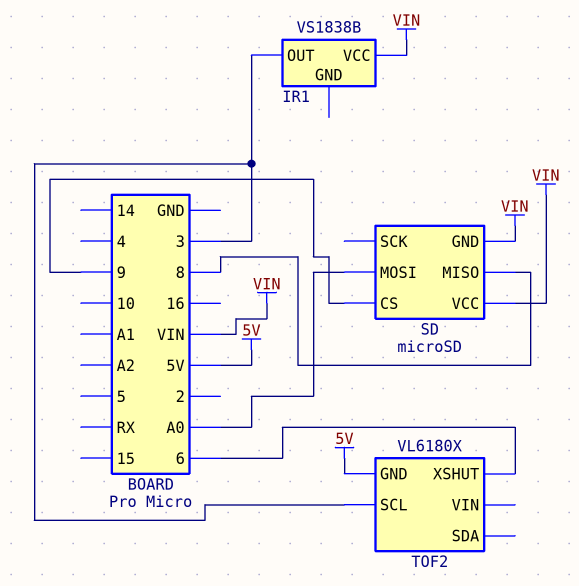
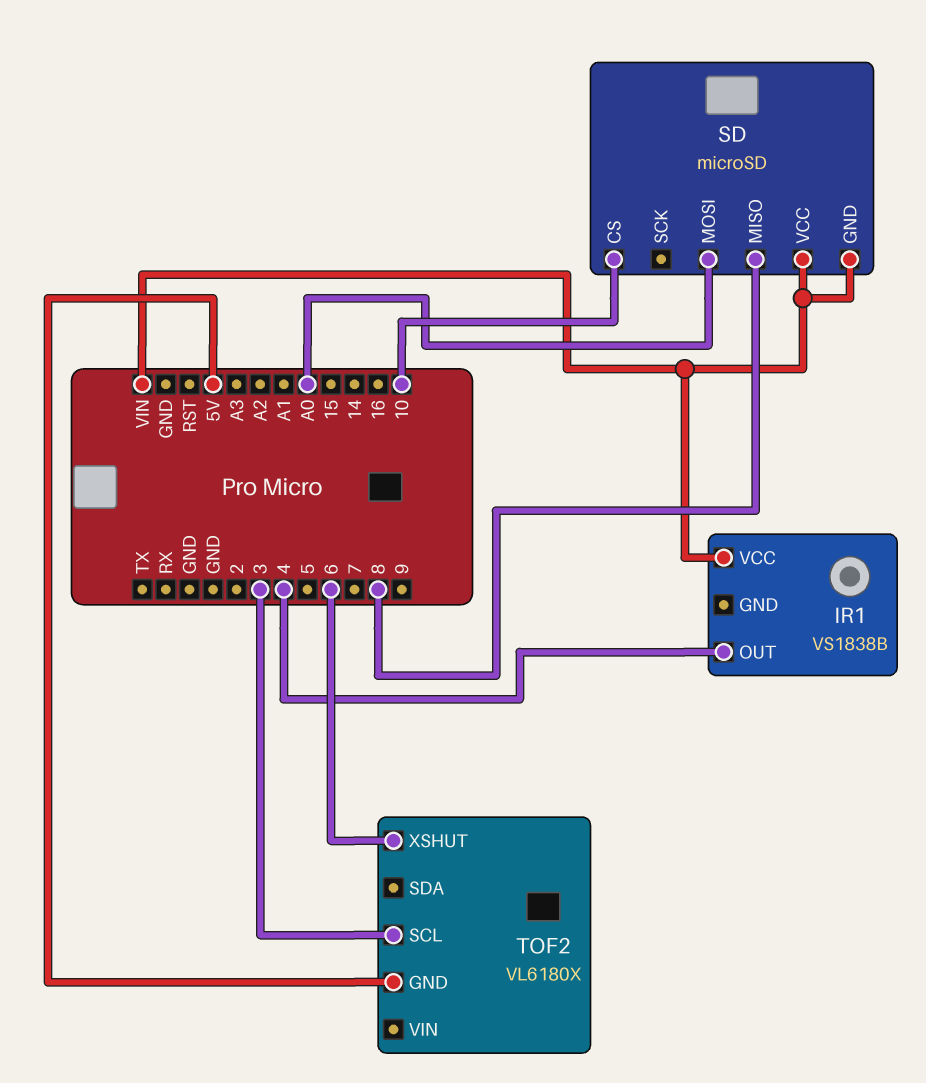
IR1 pin OUT: 3 -> 4
SD pin CS: 9 -> 10

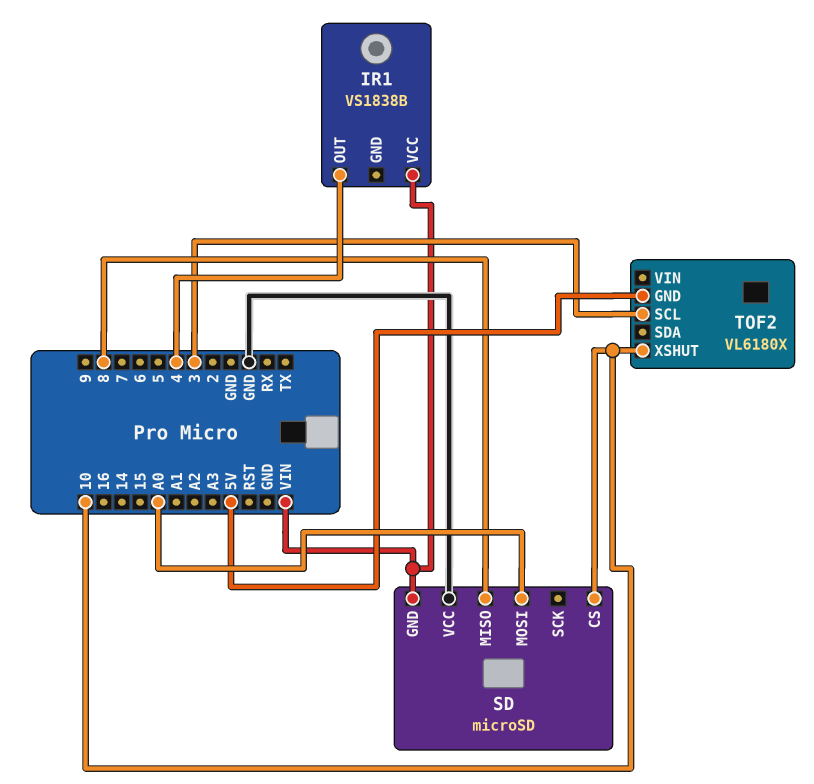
SD pin VCC: VIN -> GND
TOF2 pin XSHUT: 6 -> 10

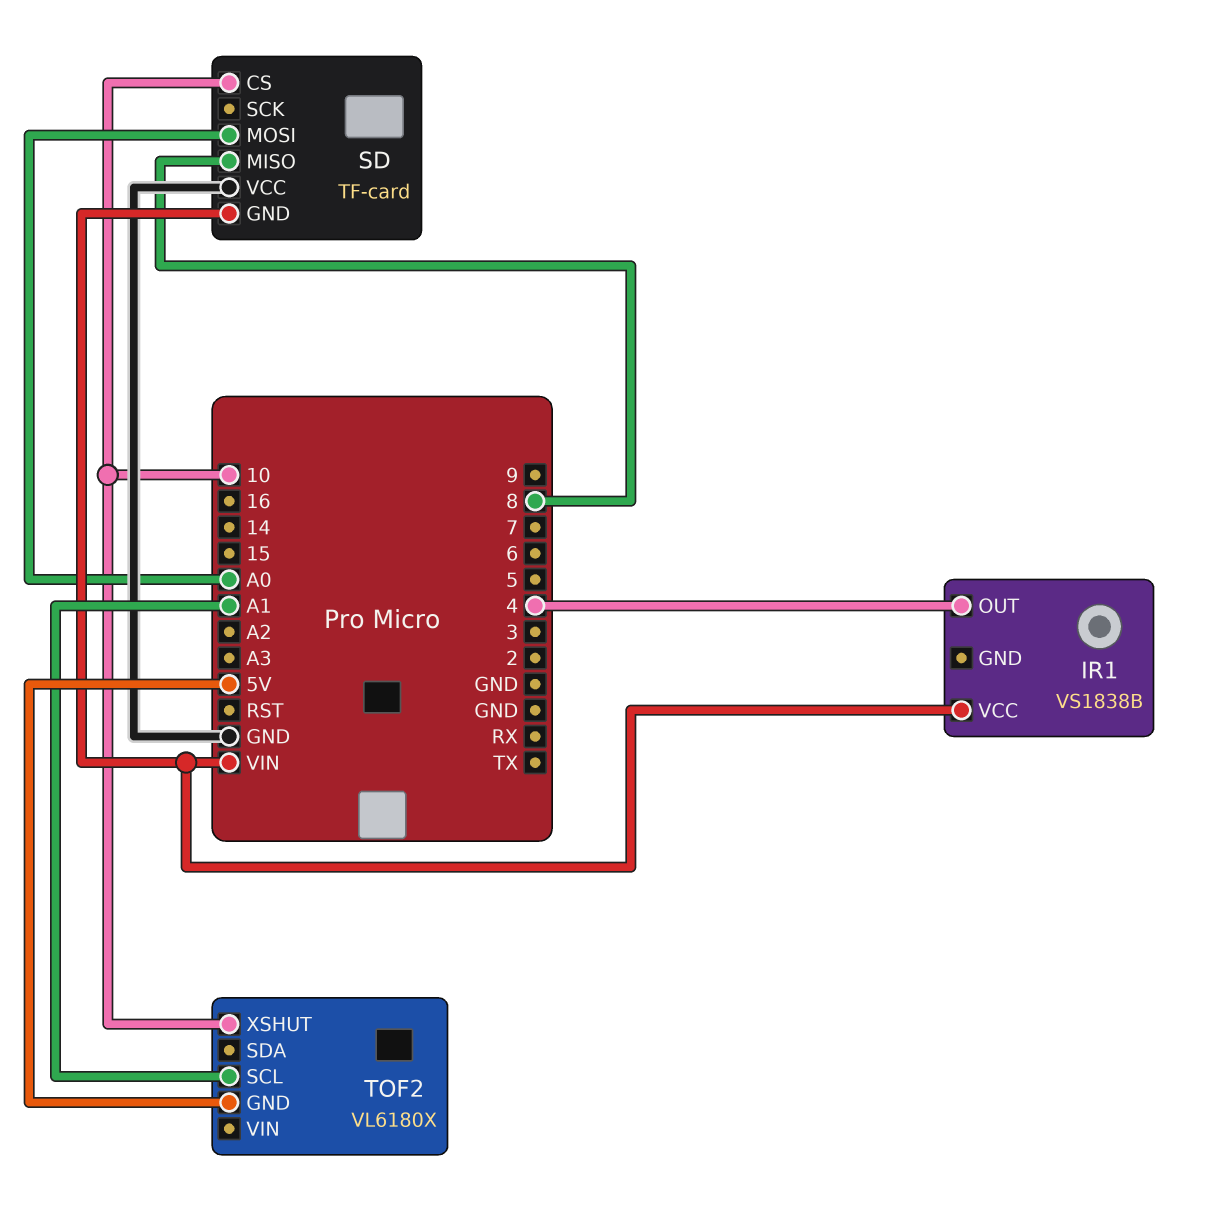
SD: microSD -> TF-card
TOF2 pin SCL: 3 -> A1

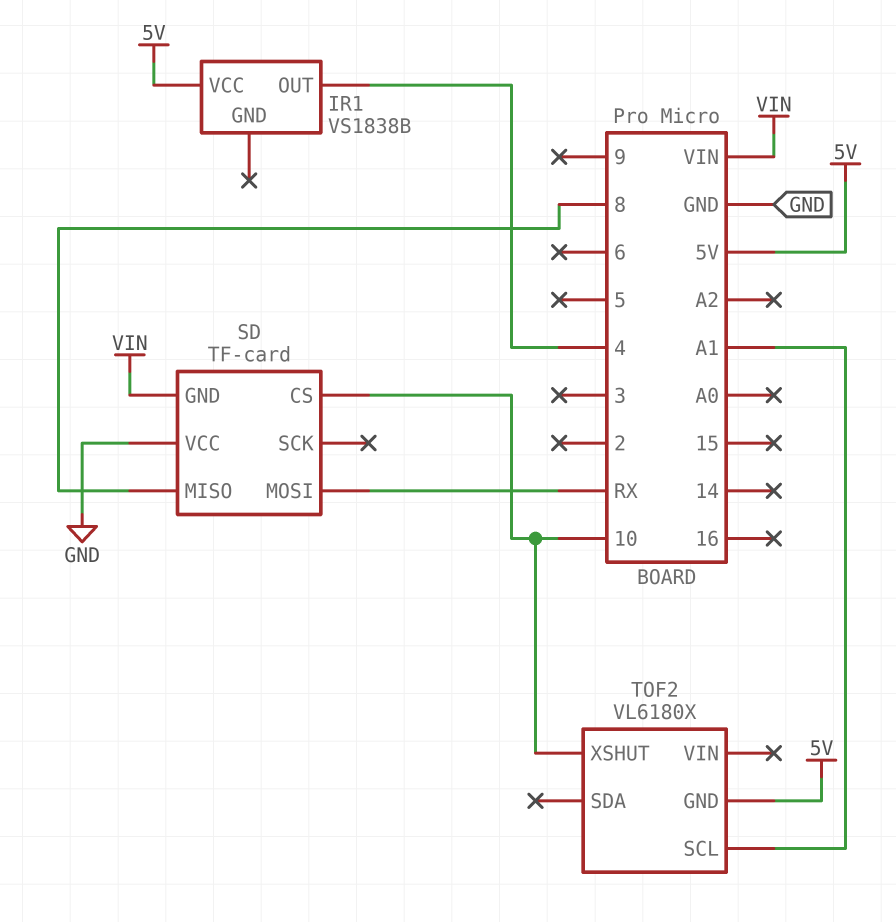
IR1 pin VCC: VIN -> 5V
SD pin MOSI: A0 -> RX

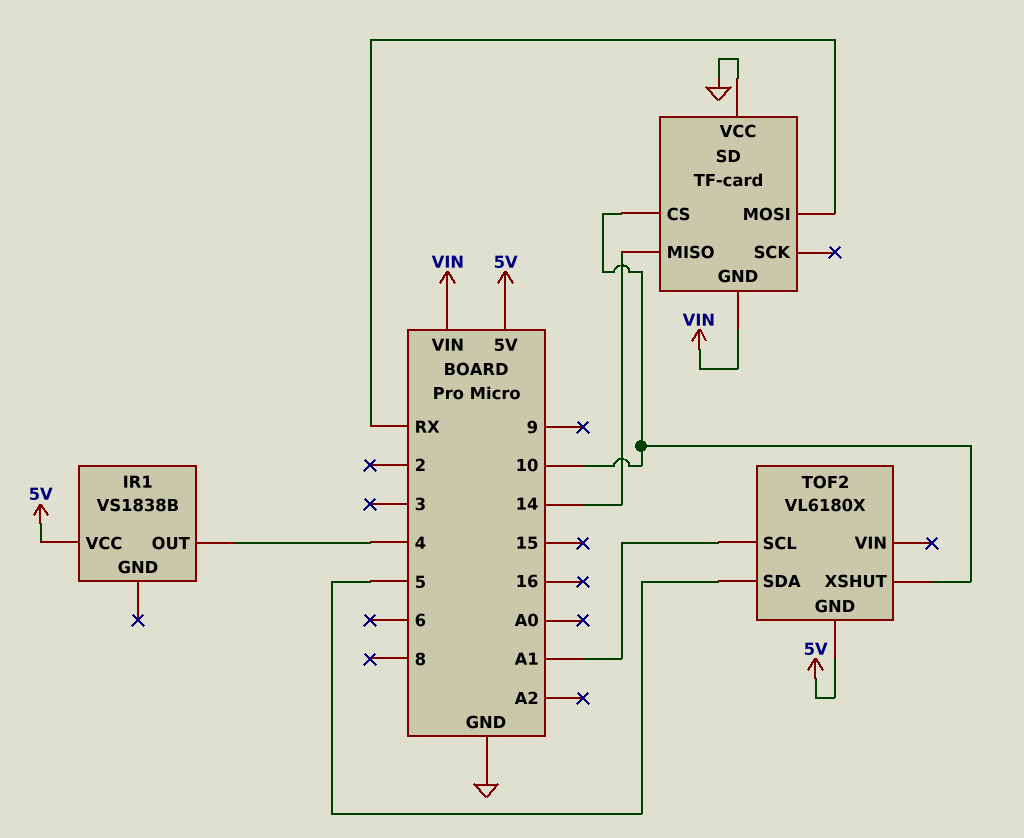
SD pin MISO: 8 -> 14
TOF2 pin SDA: none -> 5

